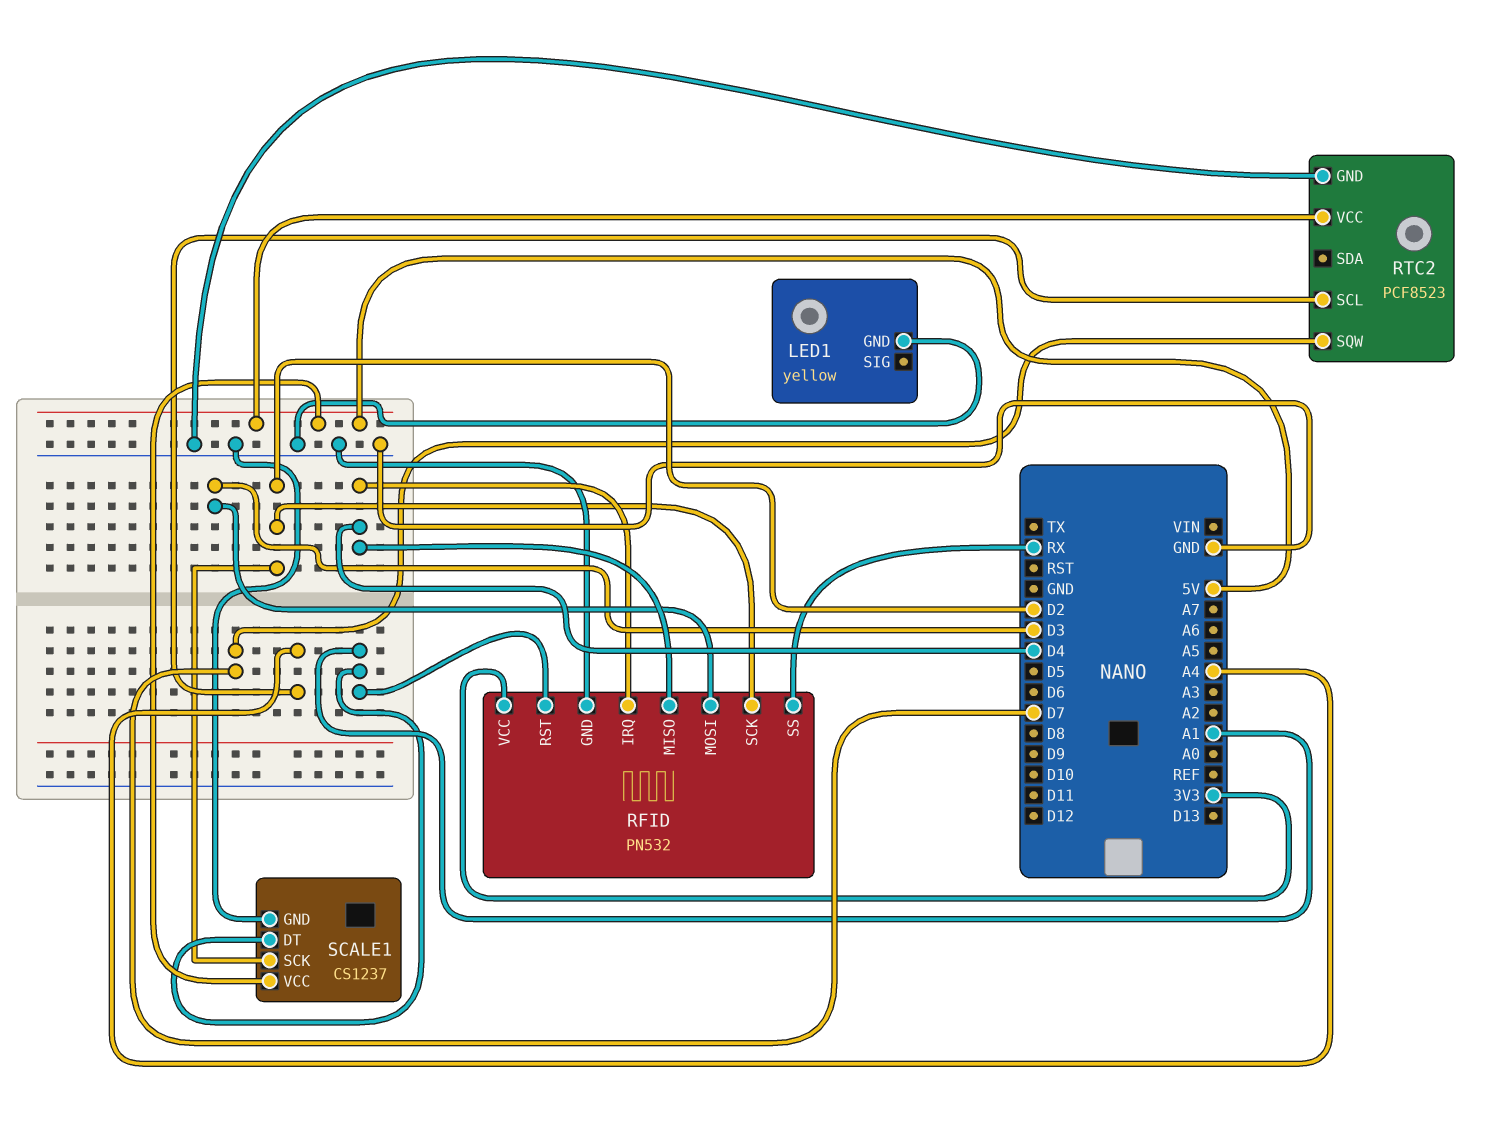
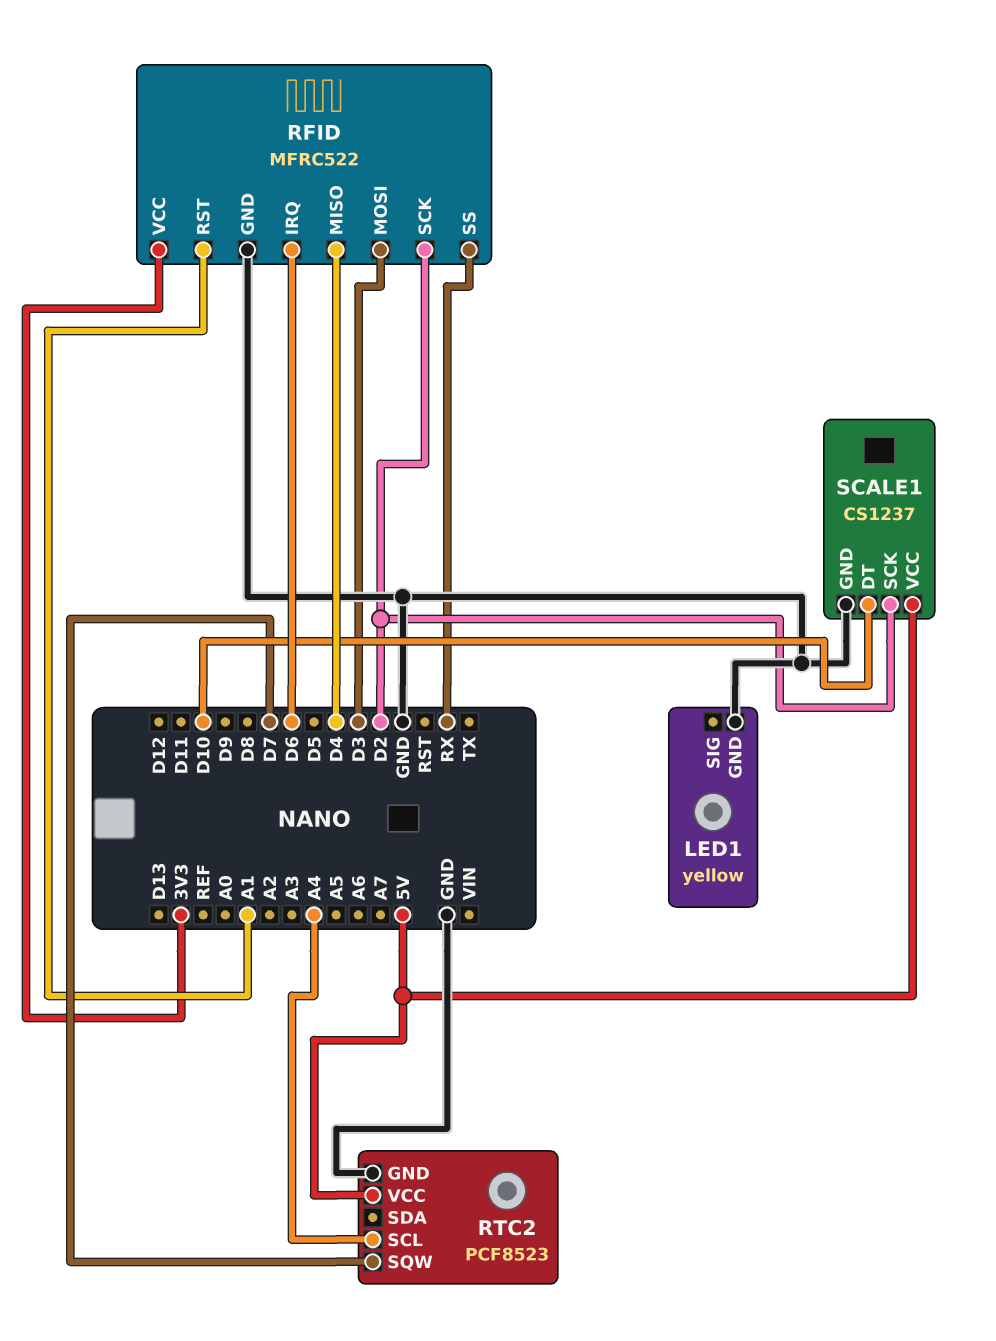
RFID: PN532 -> MFRC522
RFID pin IRQ: D4 -> D6
SCALE1 pin DT: A1 -> D10

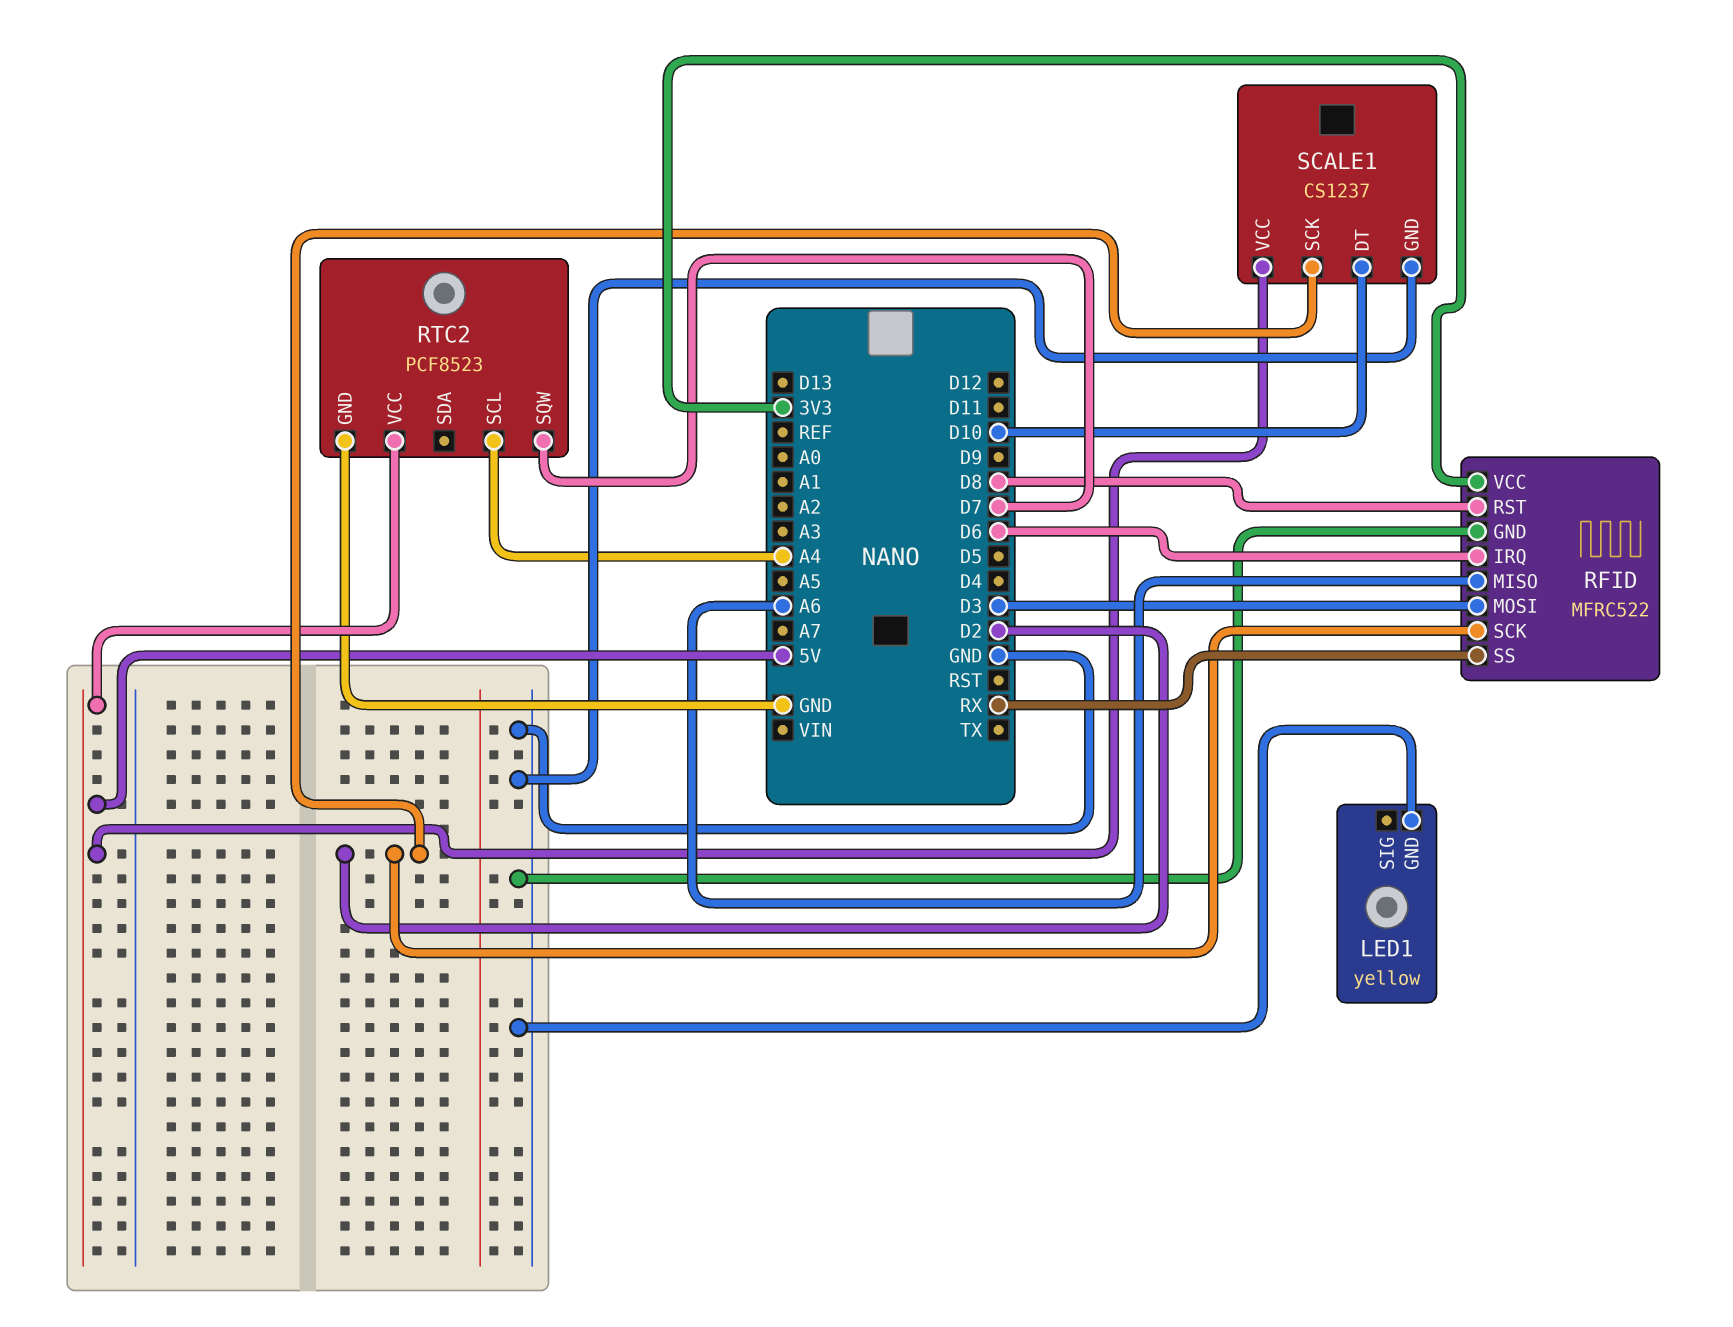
RFID pin MISO: D4 -> A6
RFID pin RST: A1 -> D8

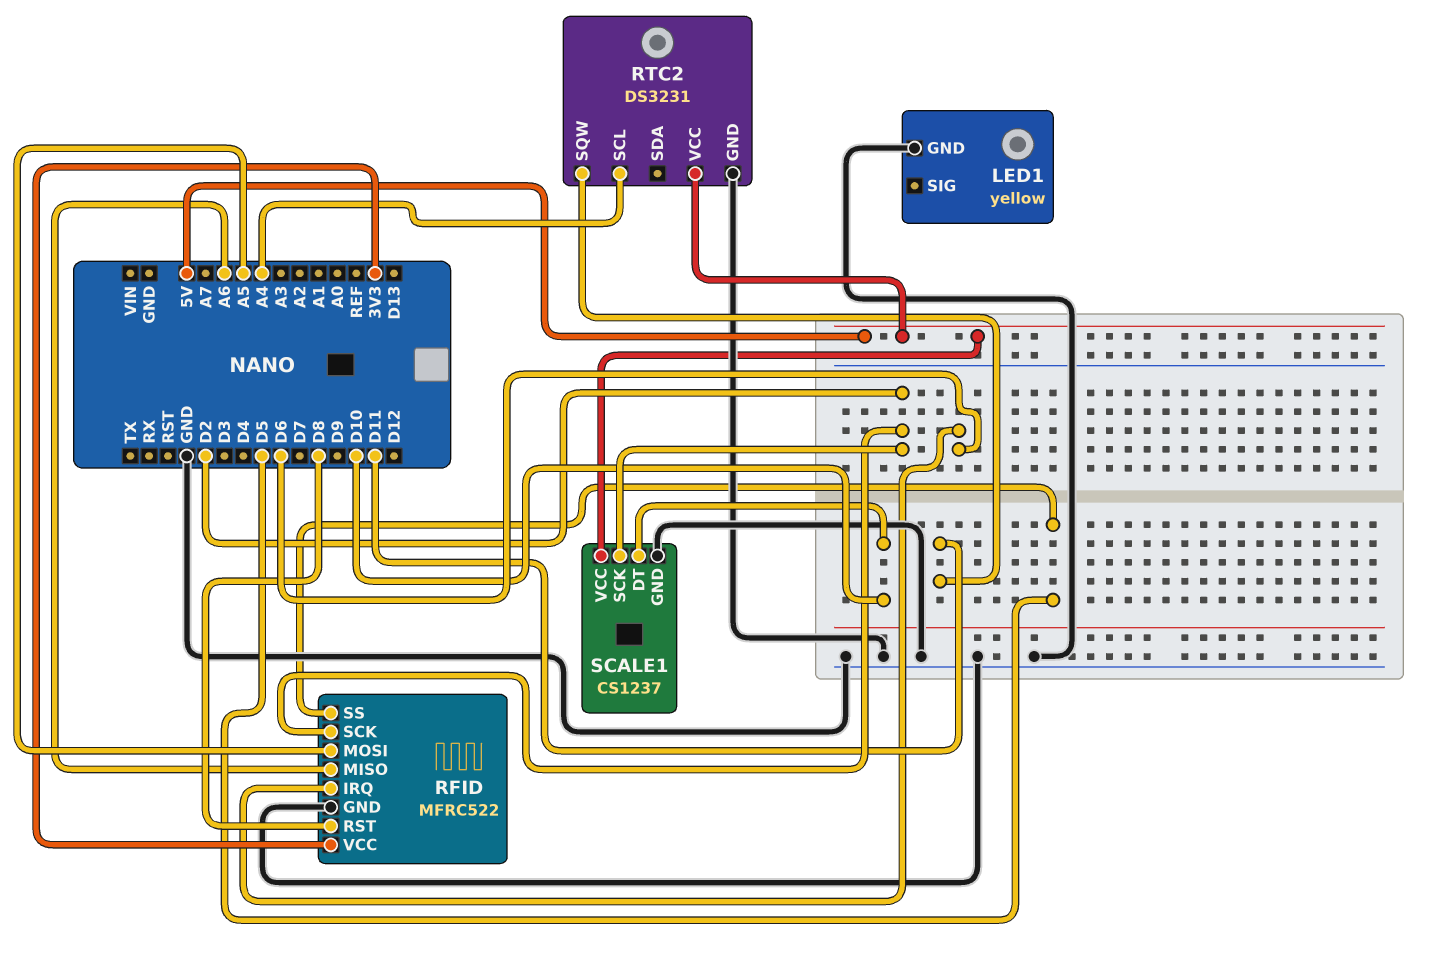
RFID pin MOSI: D3 -> A5
RFID pin SS: RX -> D5
RTC2: PCF8523 -> DS3231
RTC2 pin SQW: D7 -> D11

